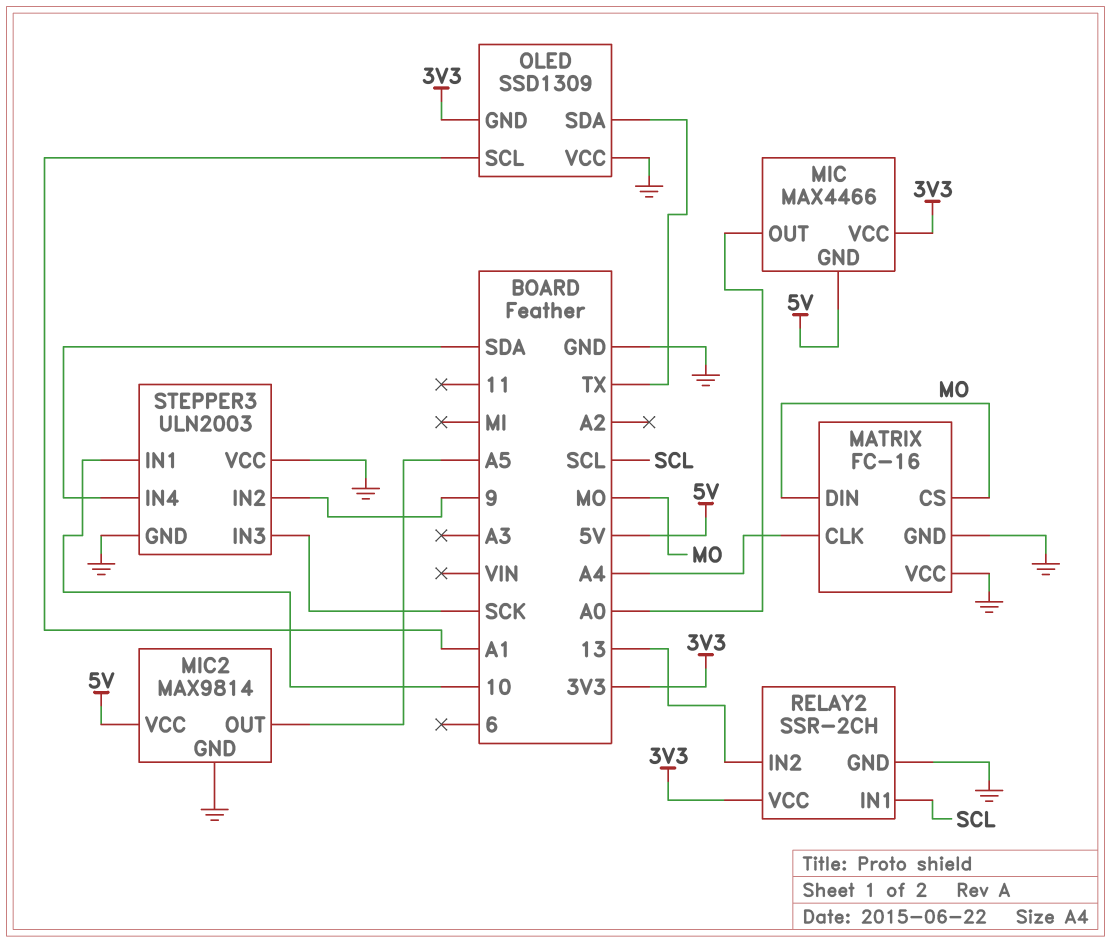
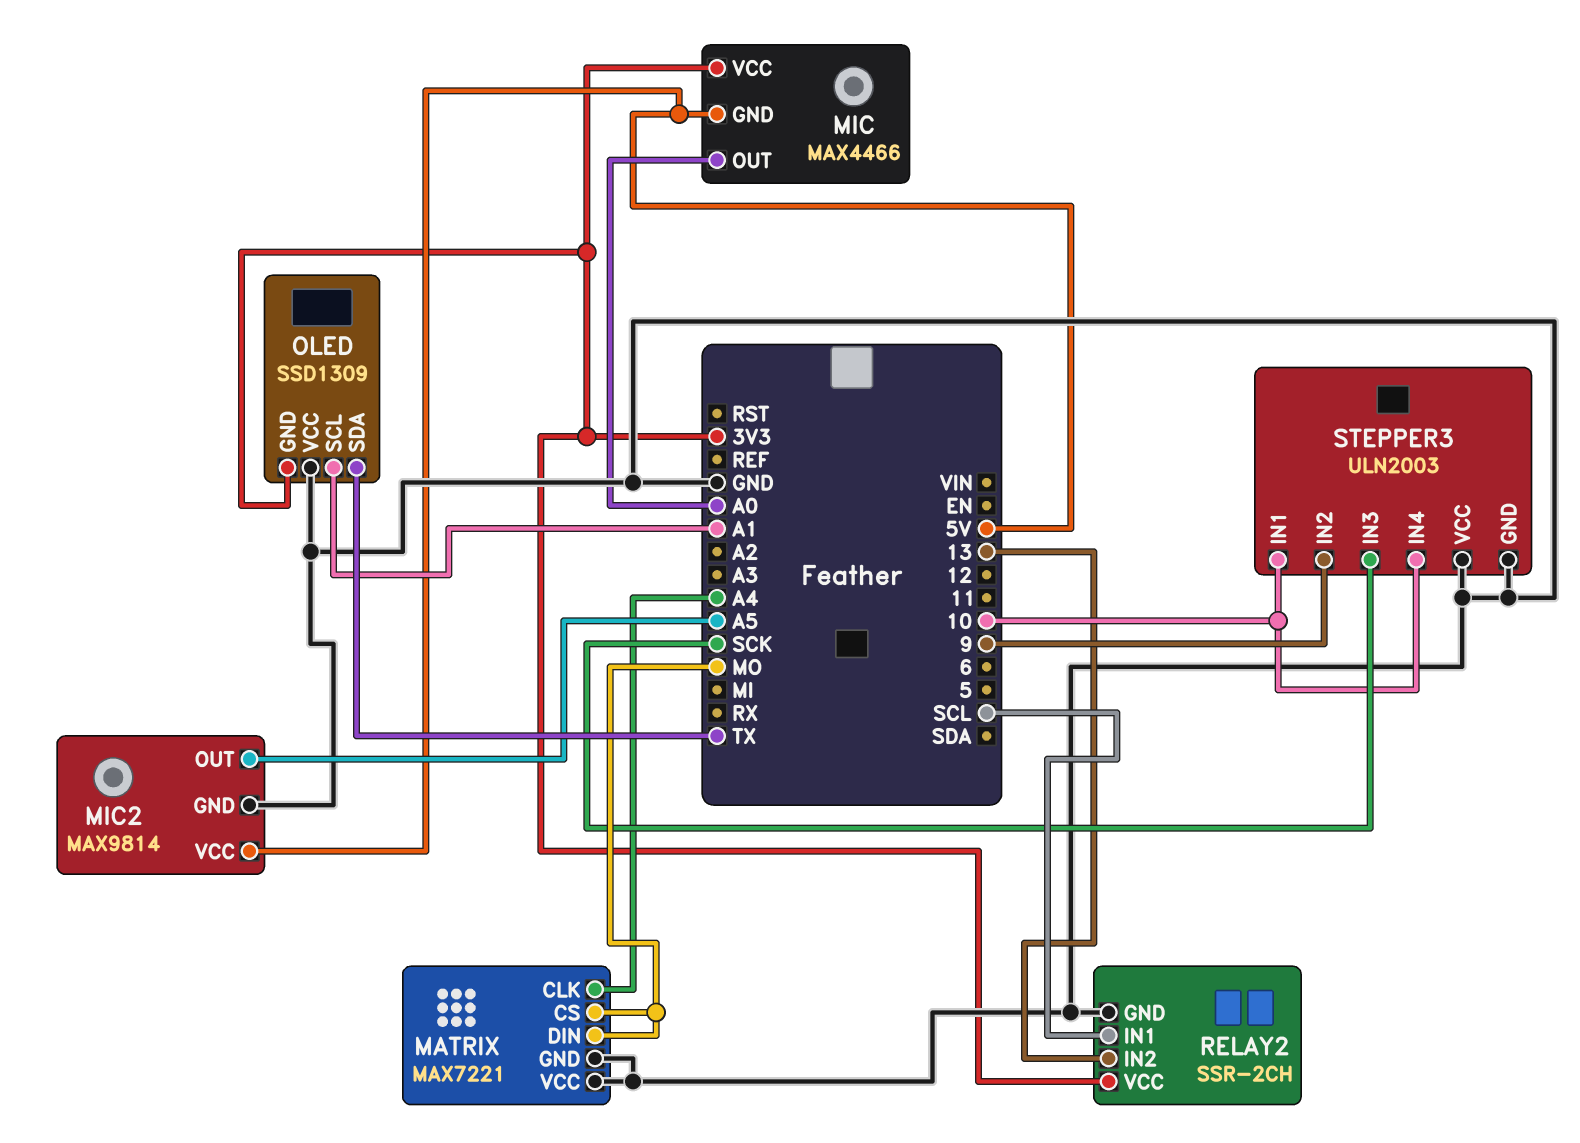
MATRIX: FC-16 -> MAX7221
STEPPER3 pin IN4: SDA -> 10

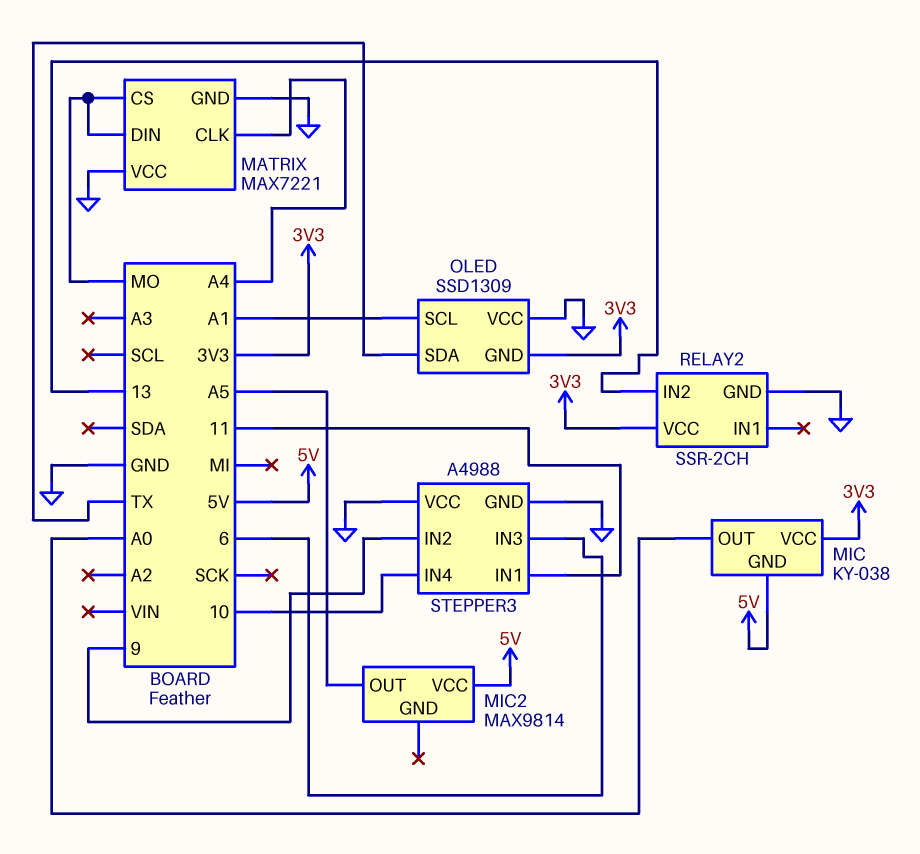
MIC: MAX4466 -> KY-038
MIC2 pin GND: GND -> none
RELAY2 pin IN1: SCL -> none
STEPPER3: ULN2003 -> A4988
STEPPER3 pin IN1: 10 -> 11
STEPPER3 pin IN3: SCK -> 6

